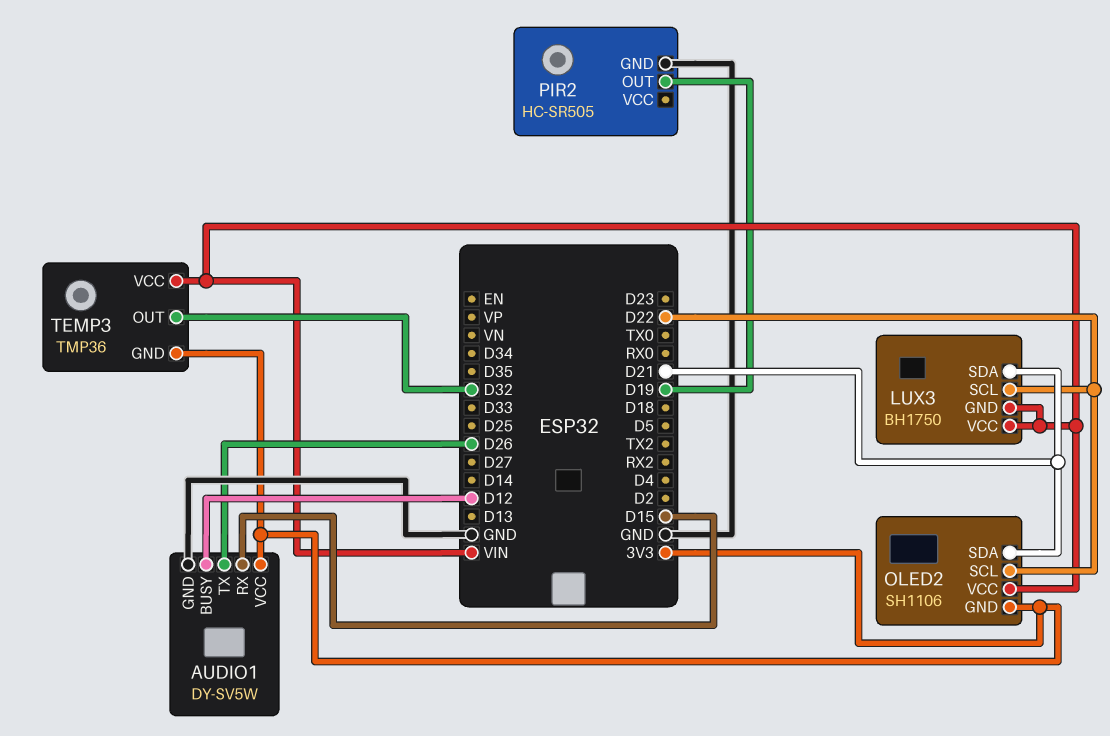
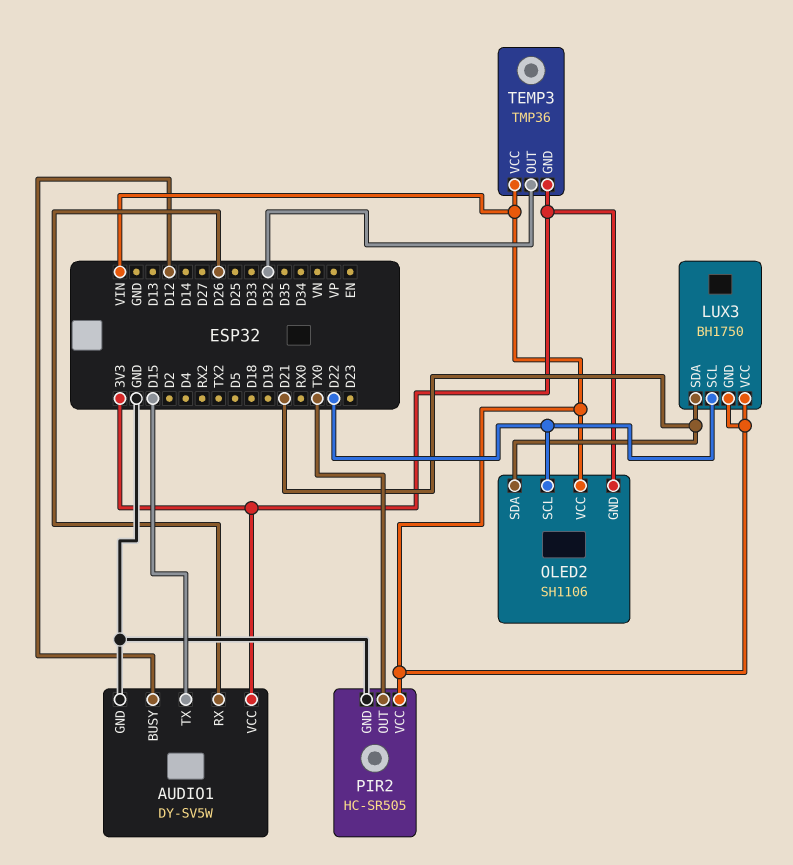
AUDIO1 pin RX: D15 -> D26
AUDIO1 pin TX: D26 -> D15
PIR2 pin OUT: D19 -> TX0
PIR2 pin VCC: none -> VIN

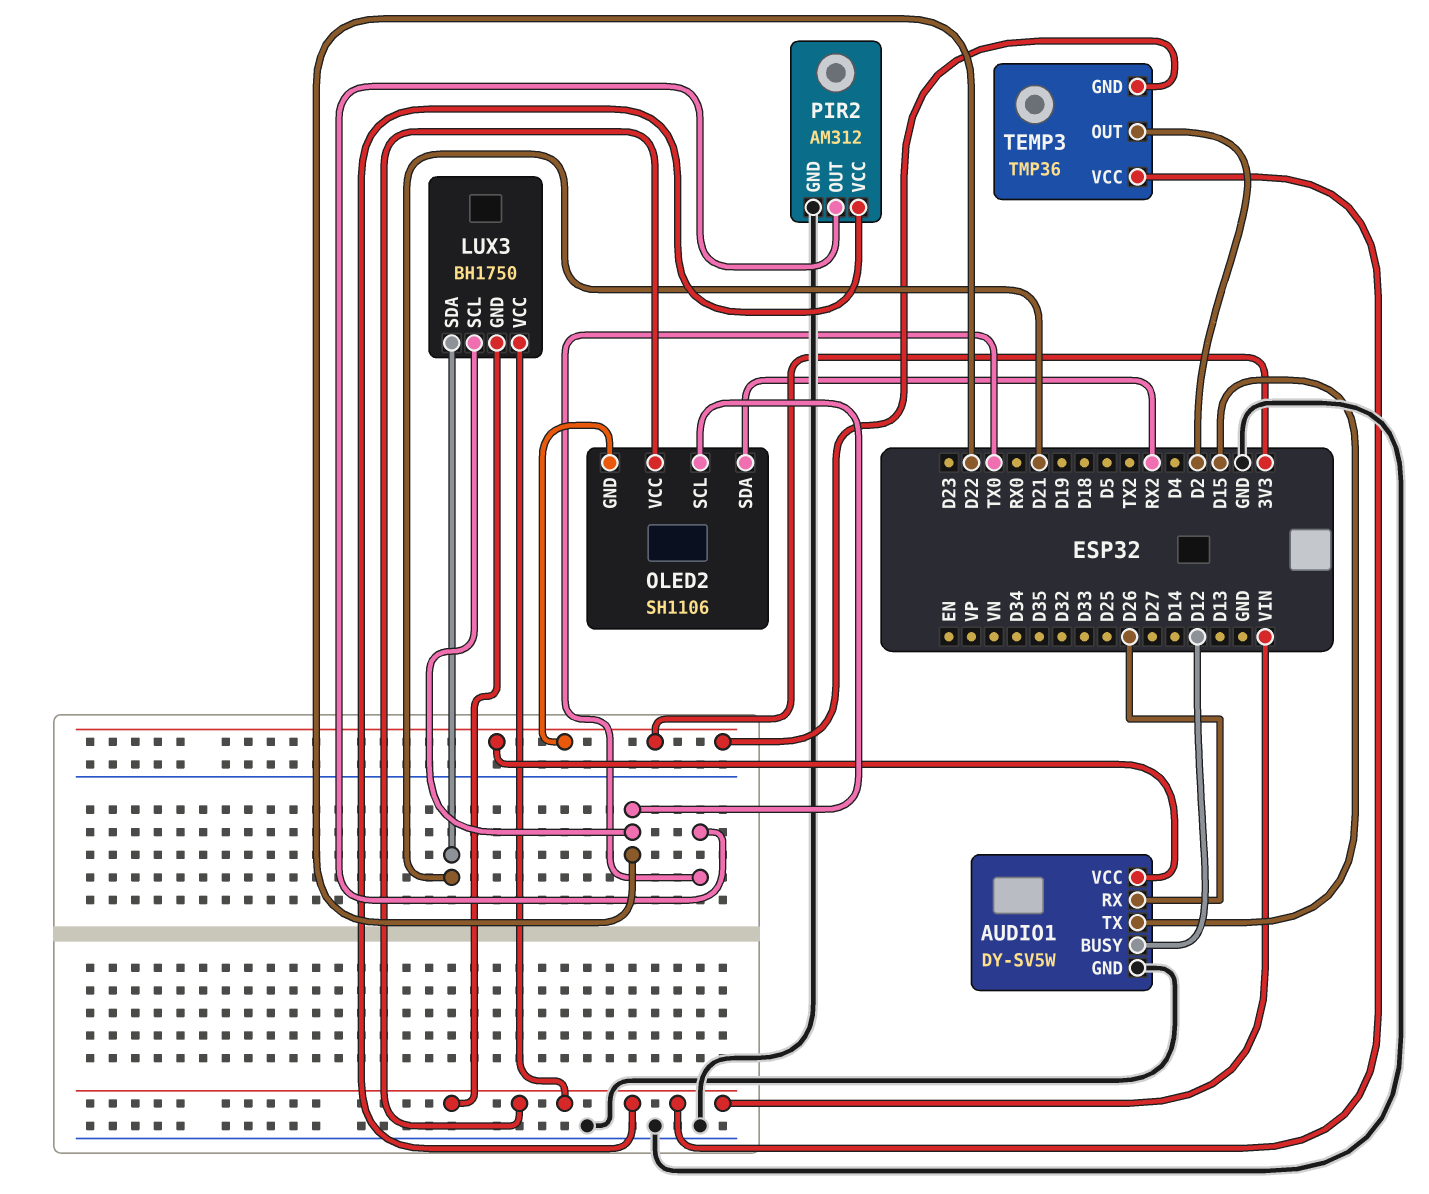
OLED2 pin SDA: D21 -> RX2
PIR2: HC-SR505 -> AM312
TEMP3 pin OUT: D32 -> D2

